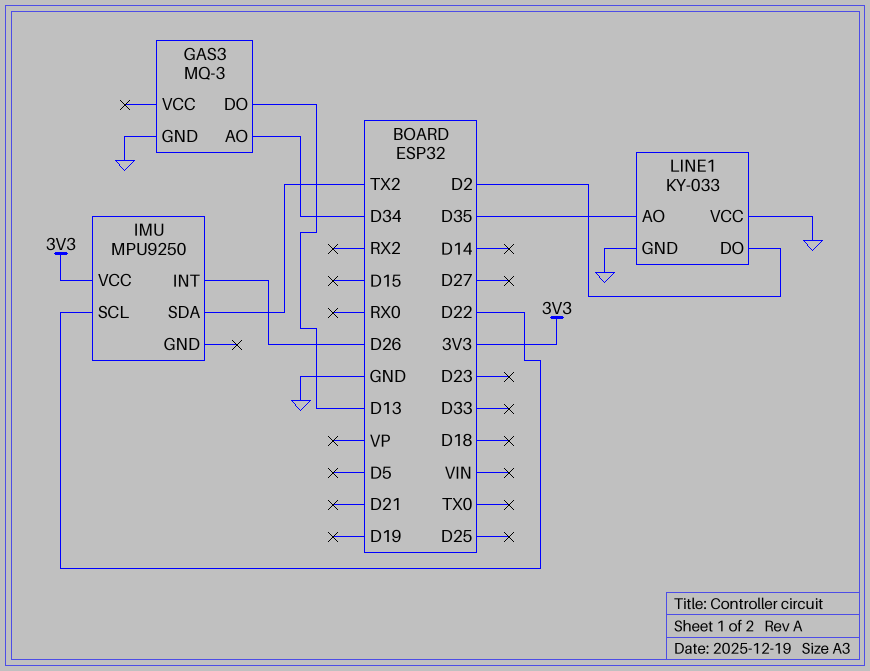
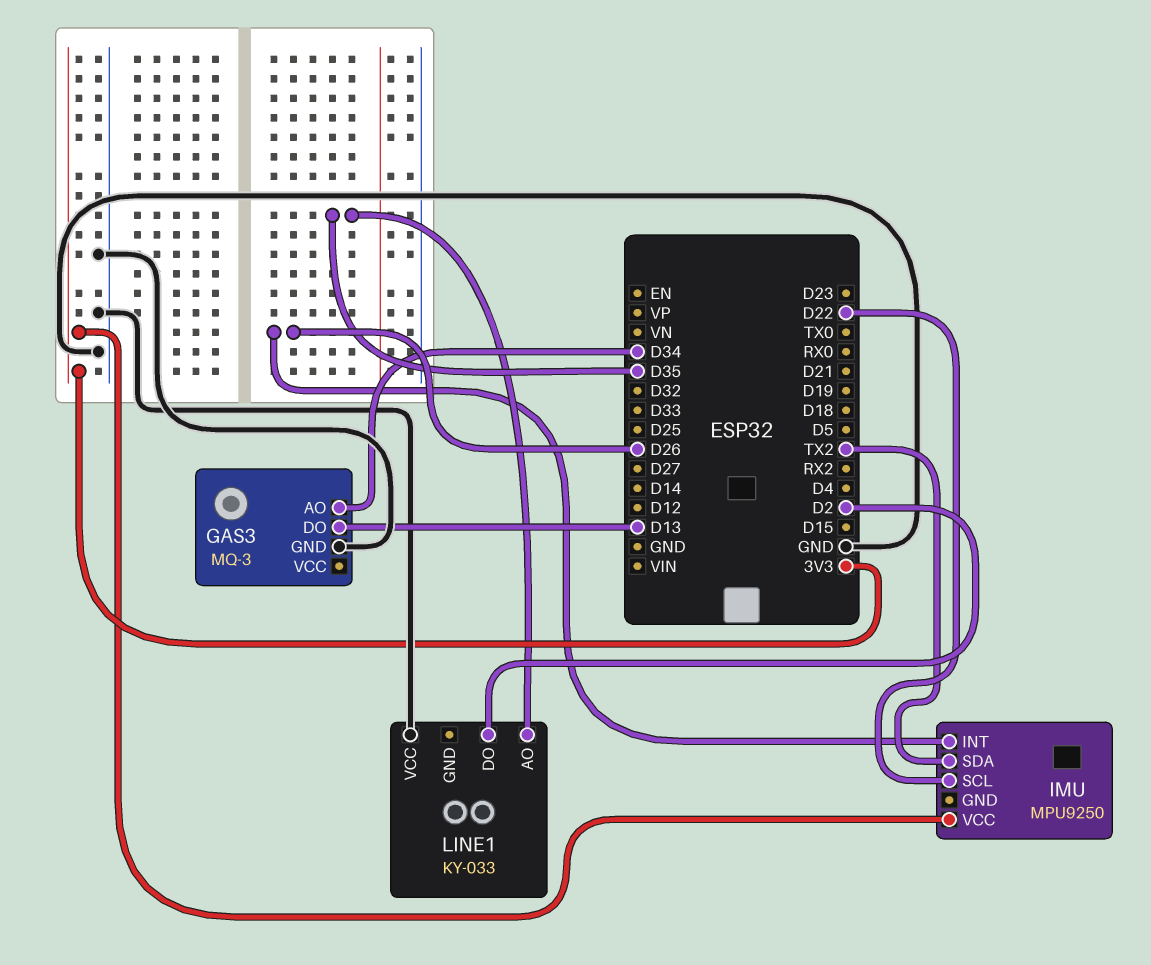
LINE1 pin GND: GND -> none

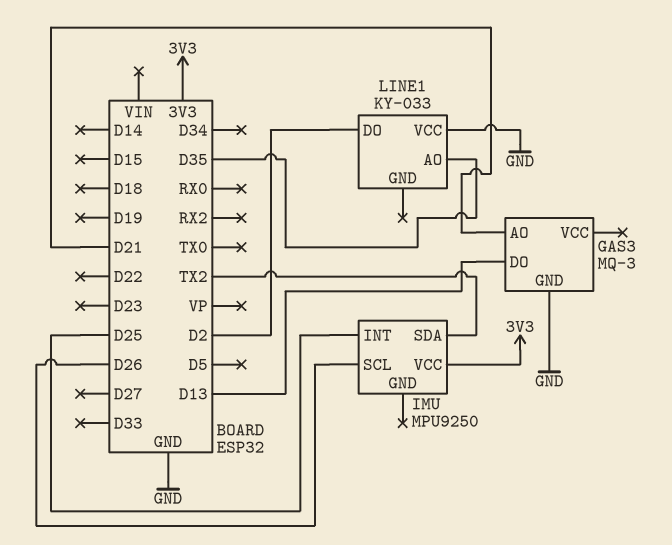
GAS3 pin AO: D34 -> D21
IMU pin INT: D26 -> D25
IMU pin SCL: D22 -> D26

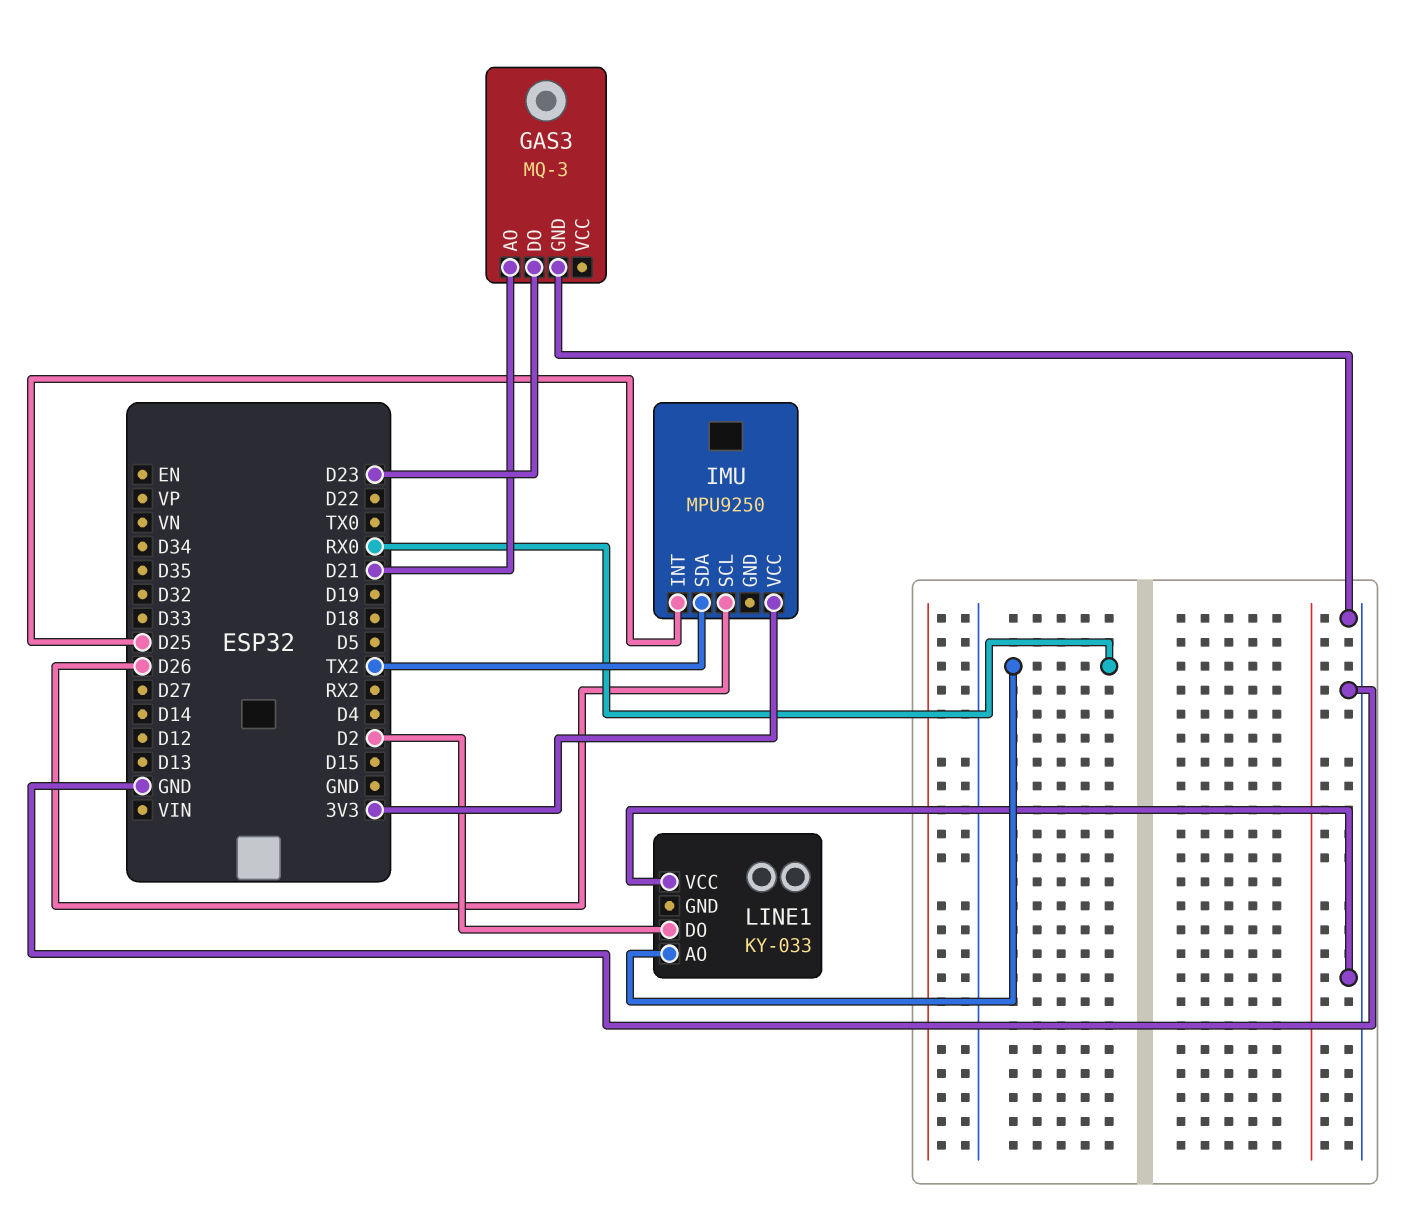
GAS3 pin DO: D13 -> D23
LINE1 pin AO: D35 -> RX0

